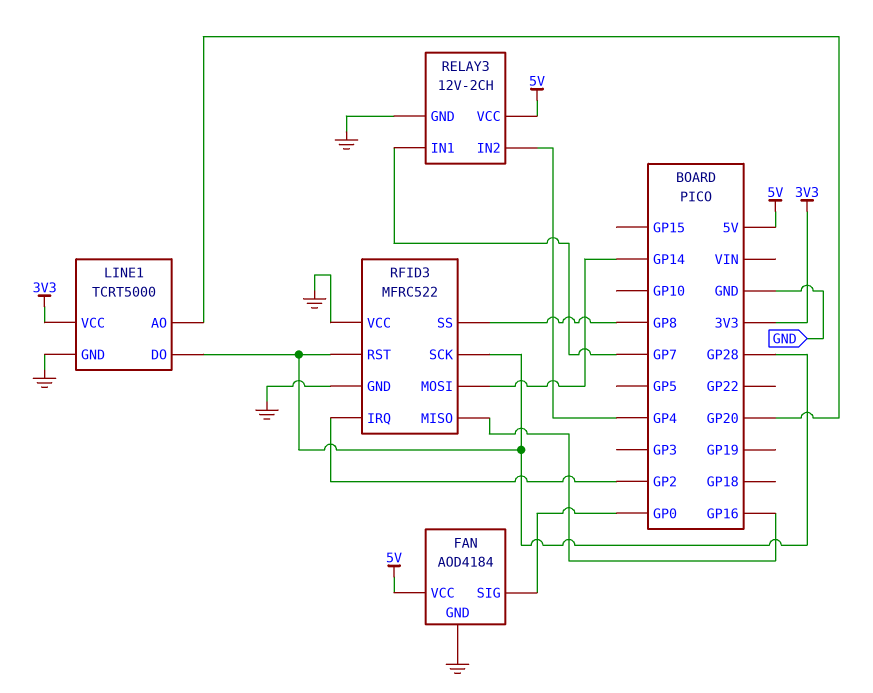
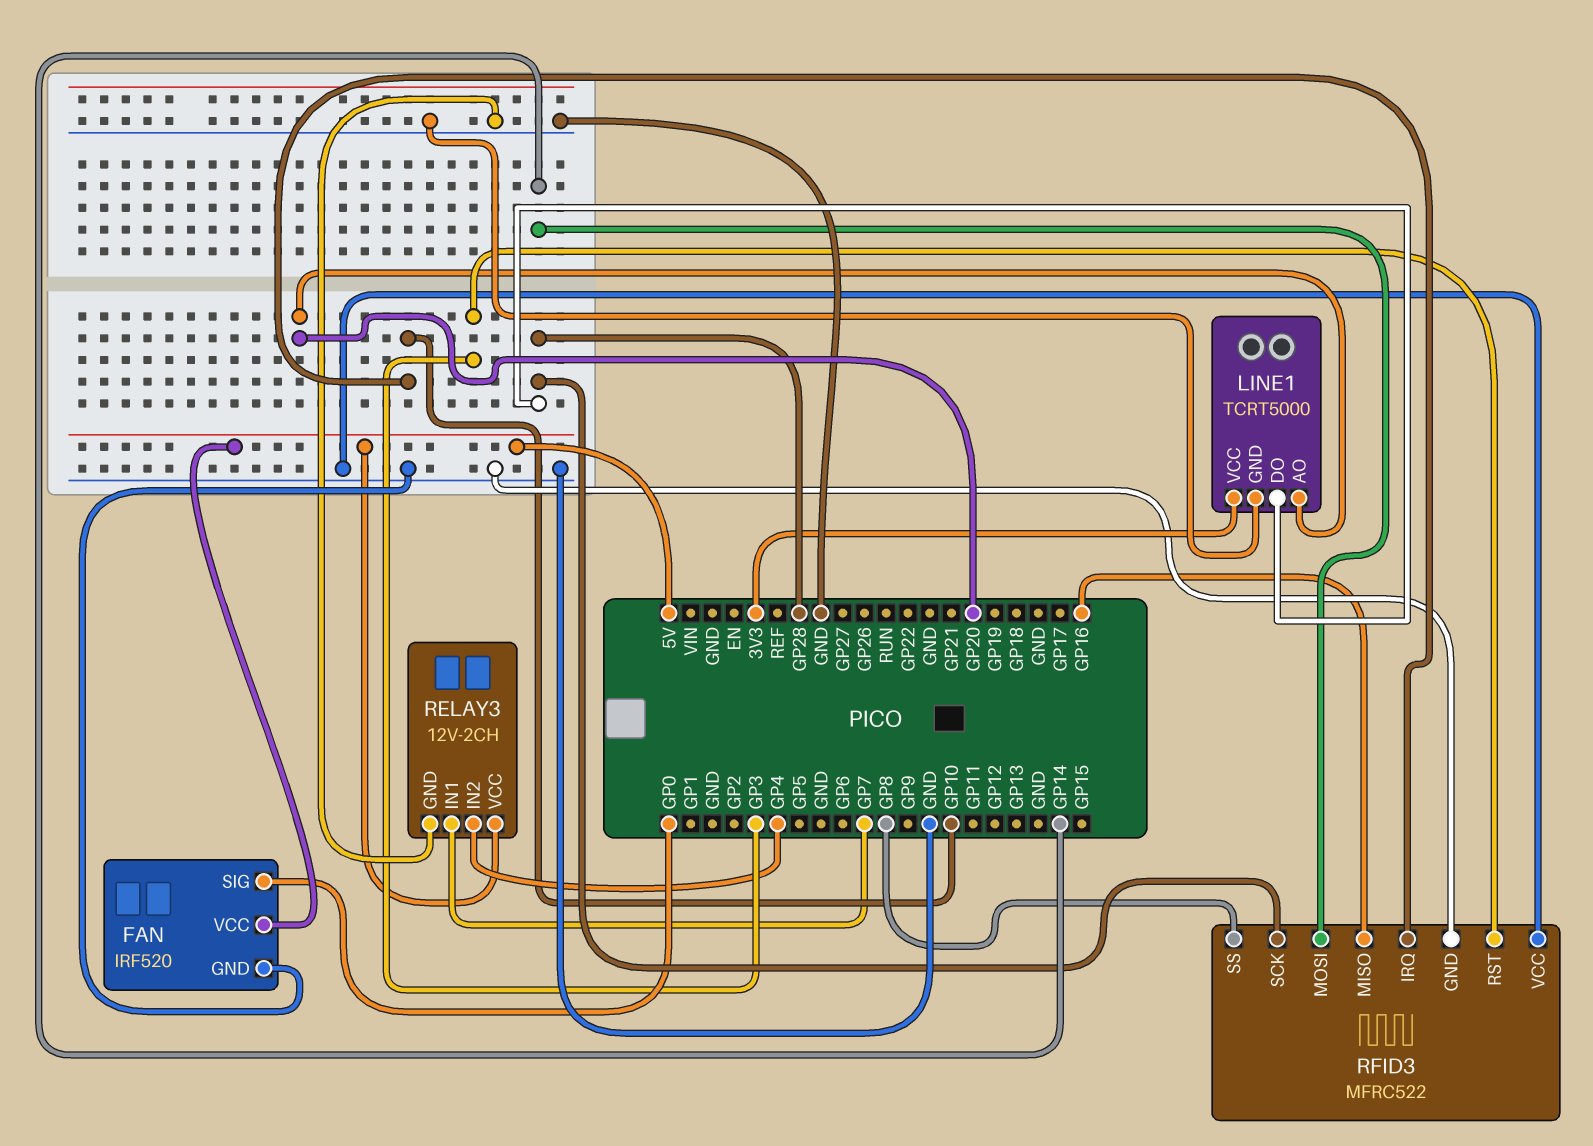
FAN: AOD4184 -> IRF520
RFID3 pin IRQ: GP2 -> GP10
RFID3 pin RST: GP28 -> GP3

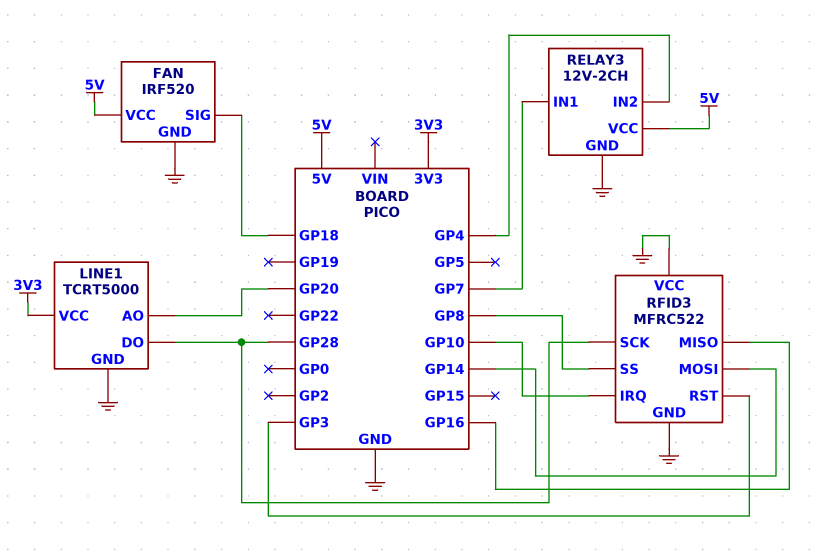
FAN pin SIG: GP0 -> GP18

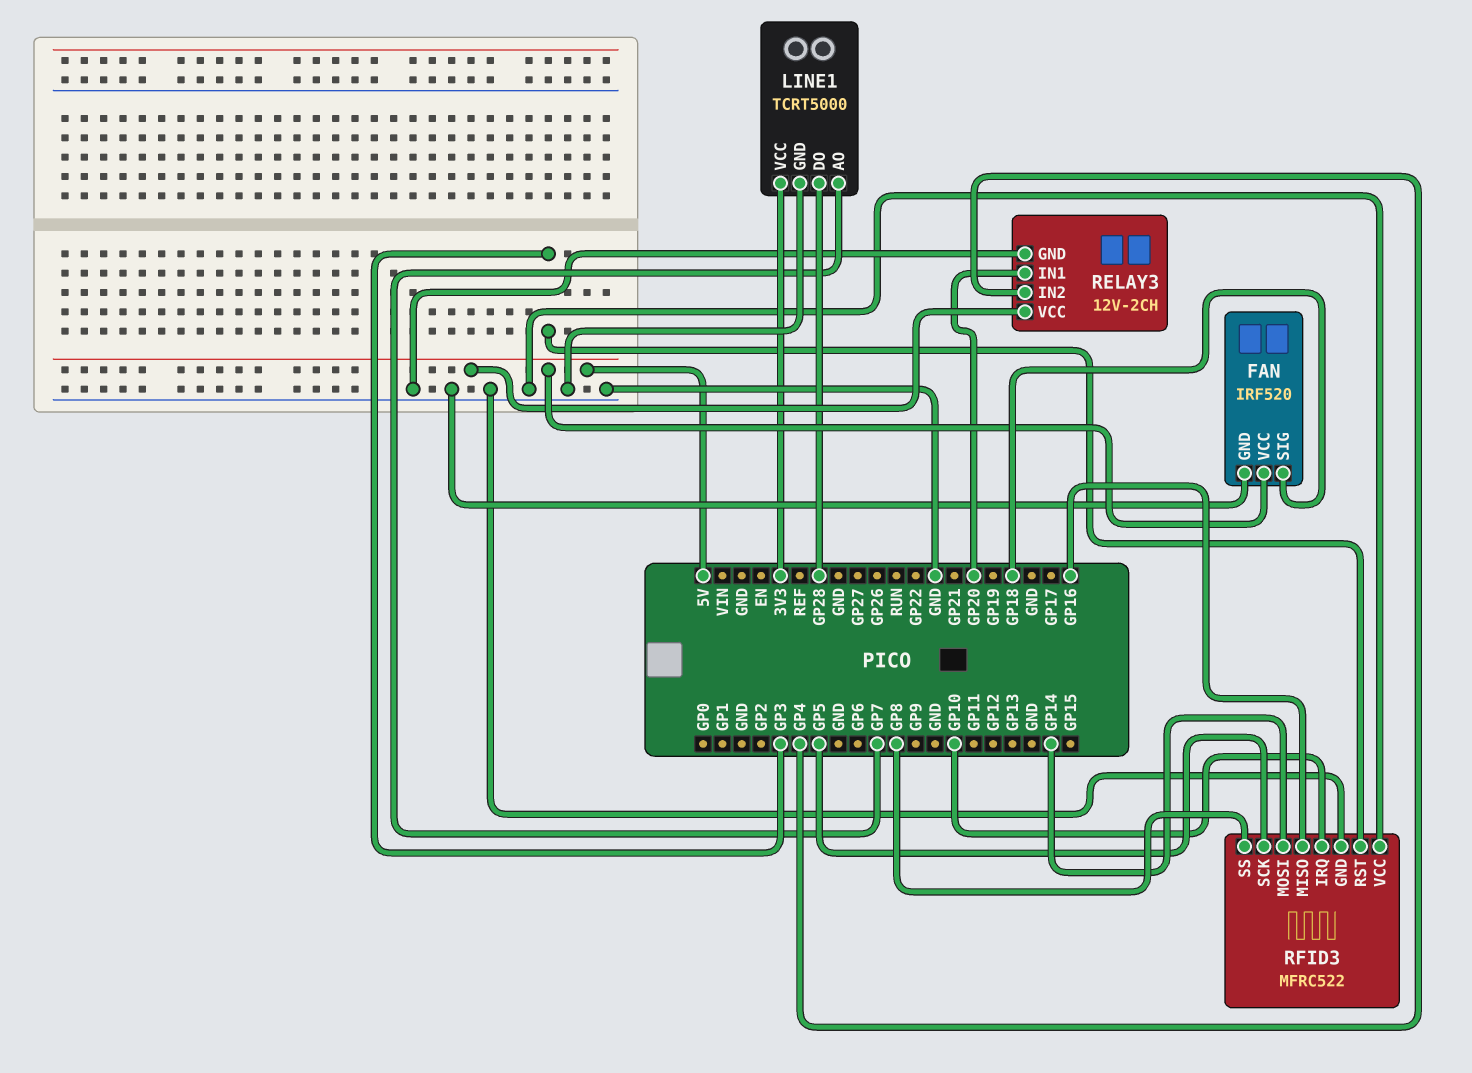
LINE1 pin AO: GP20 -> GP7
RELAY3 pin IN1: GP7 -> GP20
RFID3 pin SCK: GP28 -> GP5

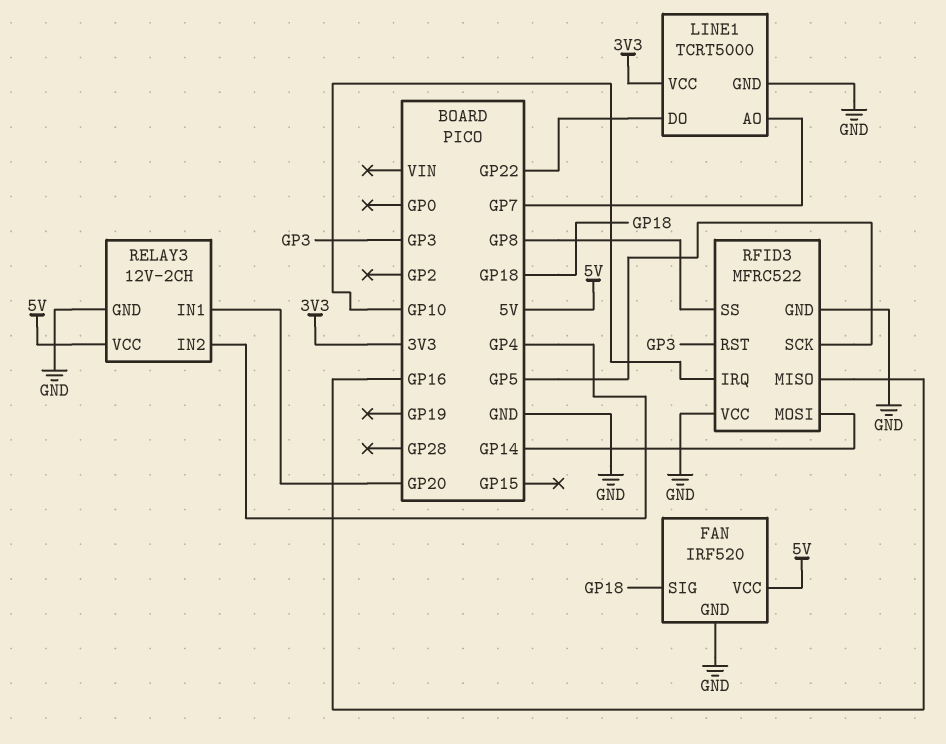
LINE1 pin DO: GP28 -> GP22

